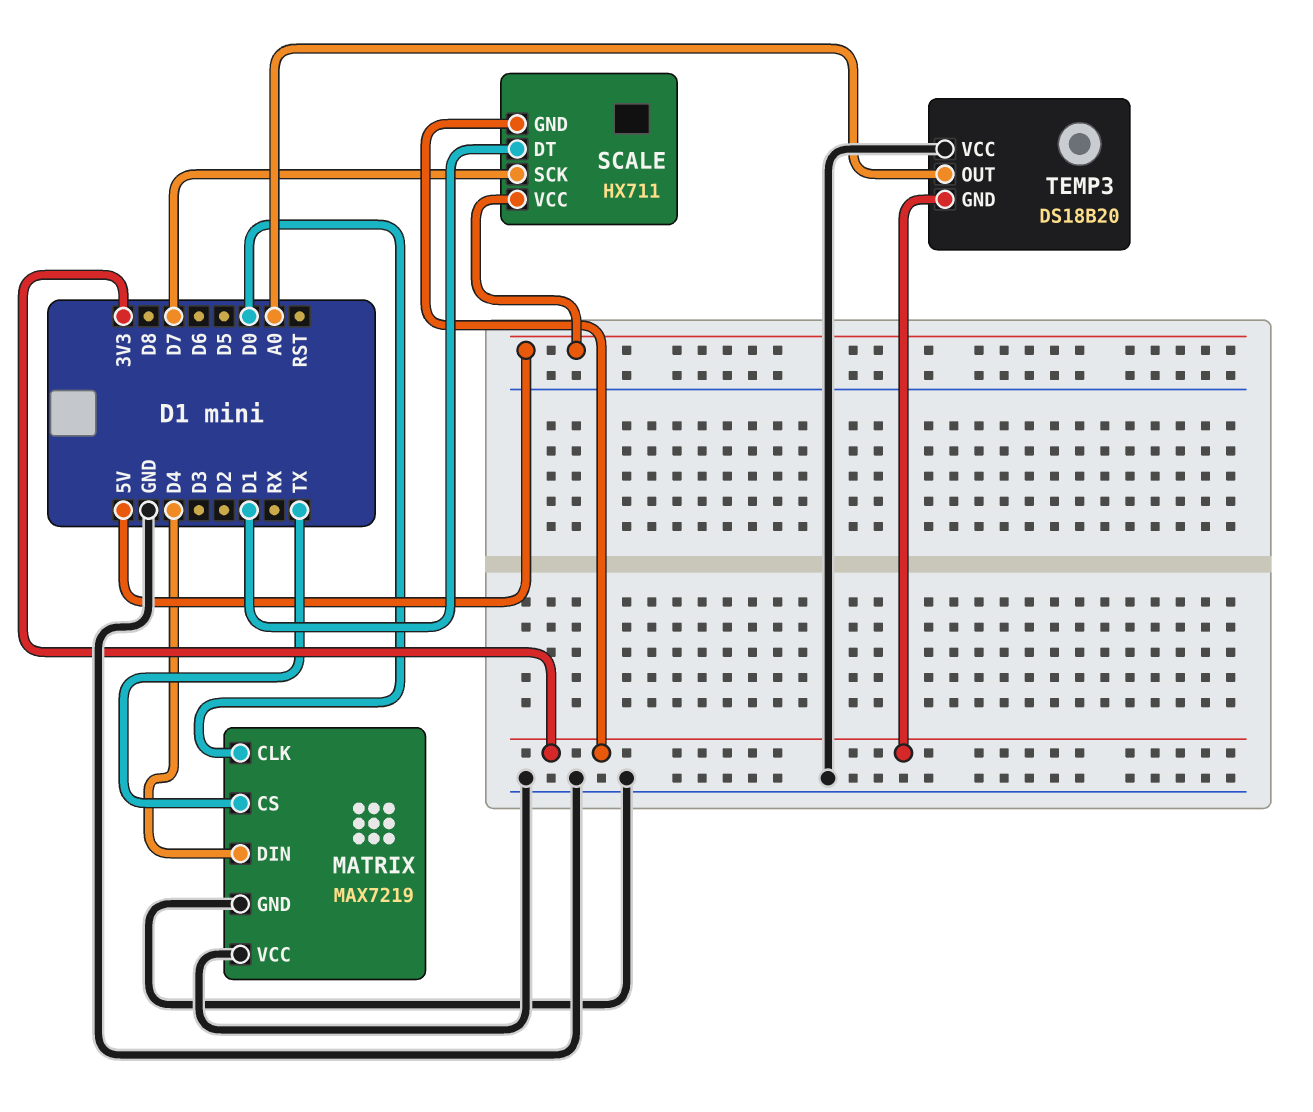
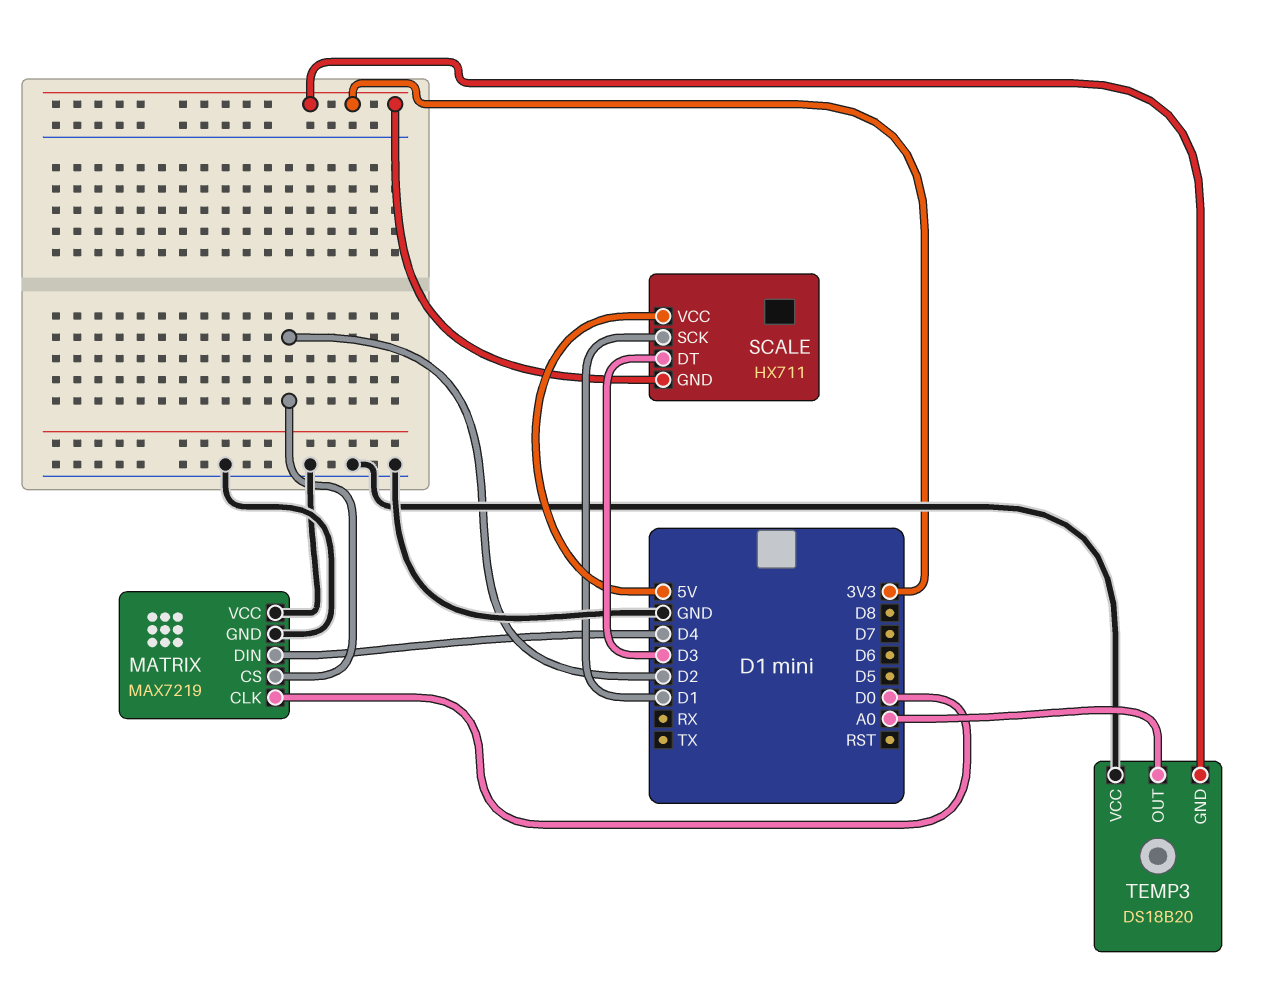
MATRIX pin CS: TX -> D2
SCALE pin DT: D1 -> D3
SCALE pin SCK: D7 -> D1

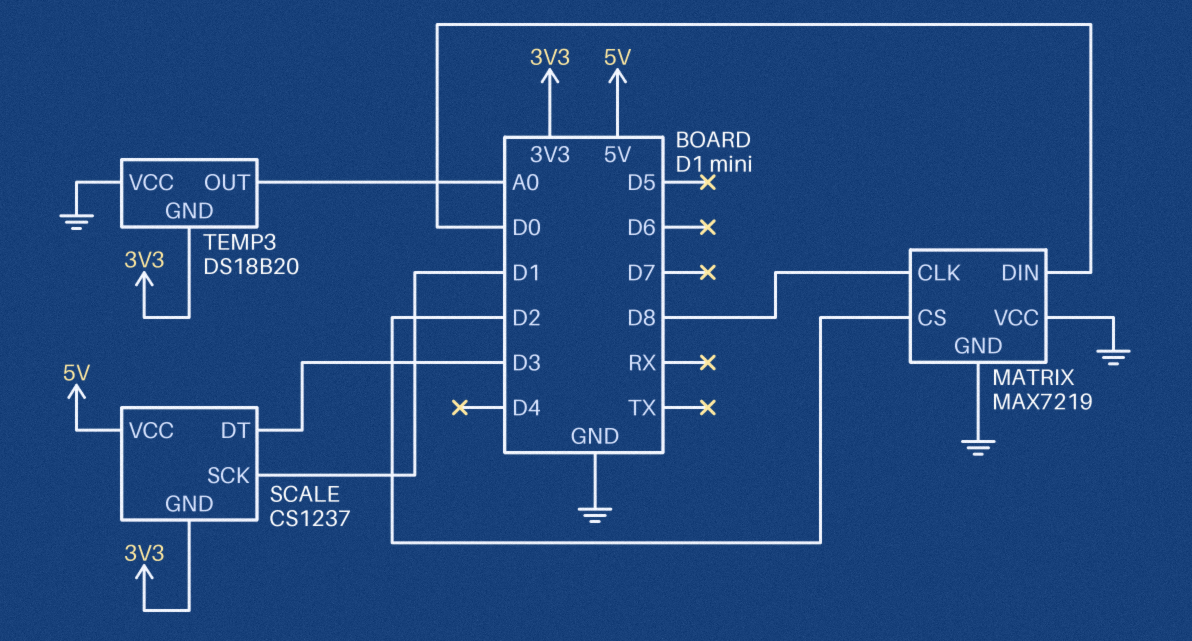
MATRIX pin CLK: D0 -> D8
MATRIX pin DIN: D4 -> D0
SCALE: HX711 -> CS1237

